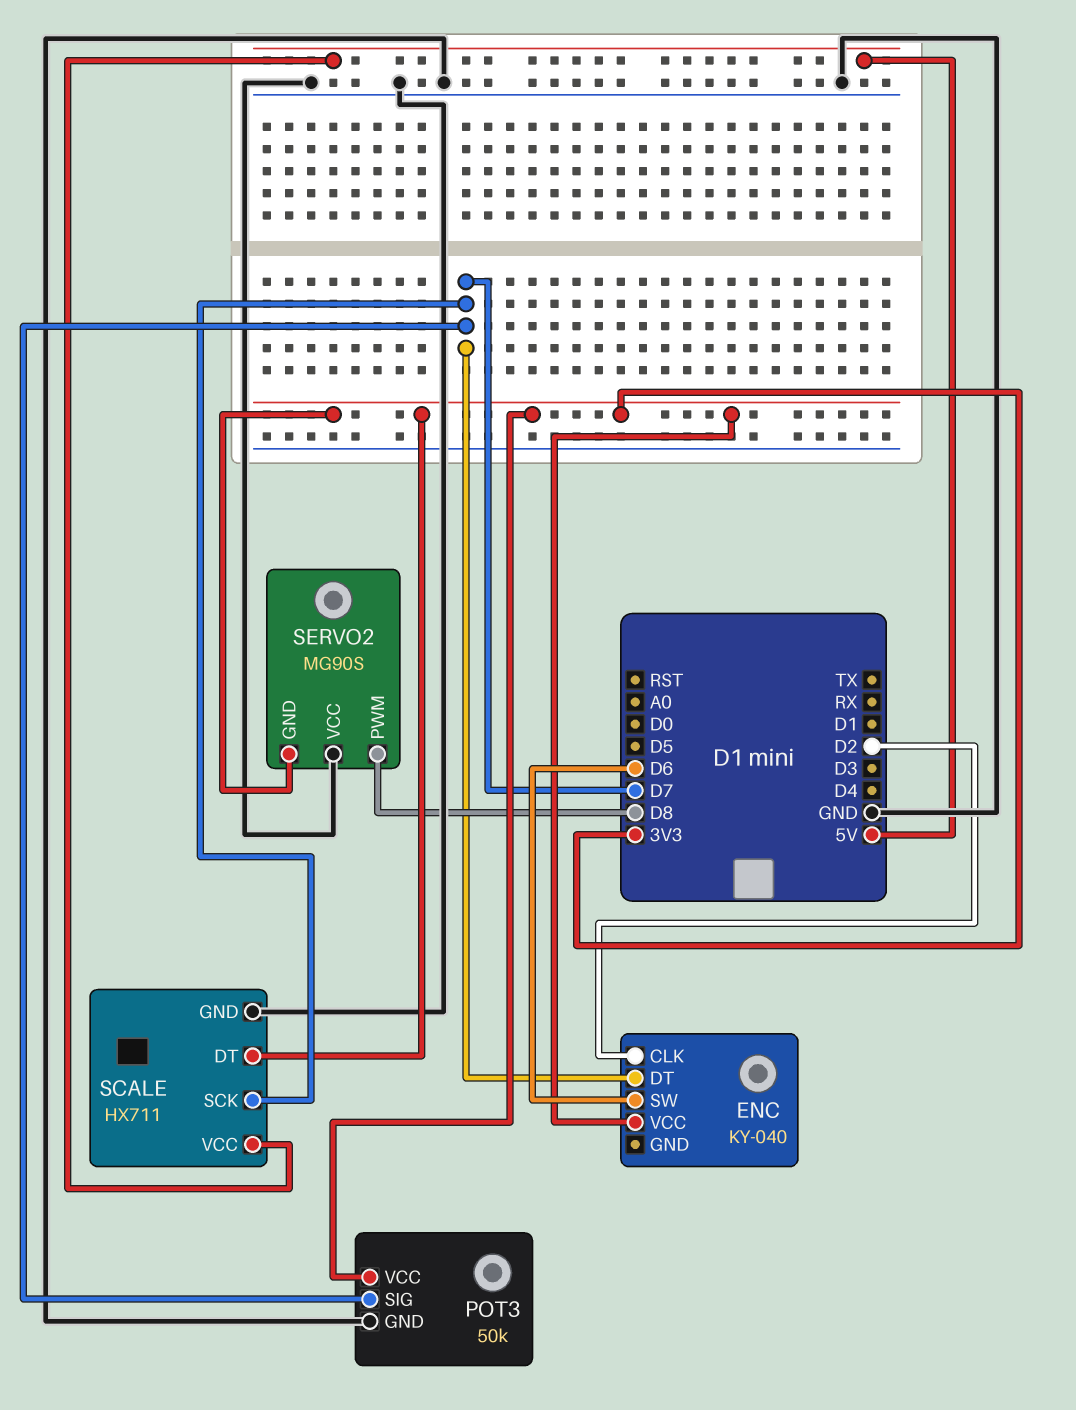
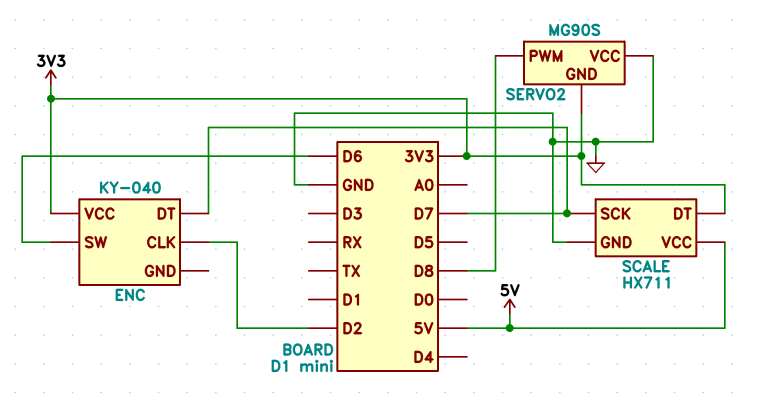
POT3: 50k -> none
POT3 pin GND: GND -> none
POT3 pin SIG: D7 -> none
POT3 pin VCC: 3V3 -> none

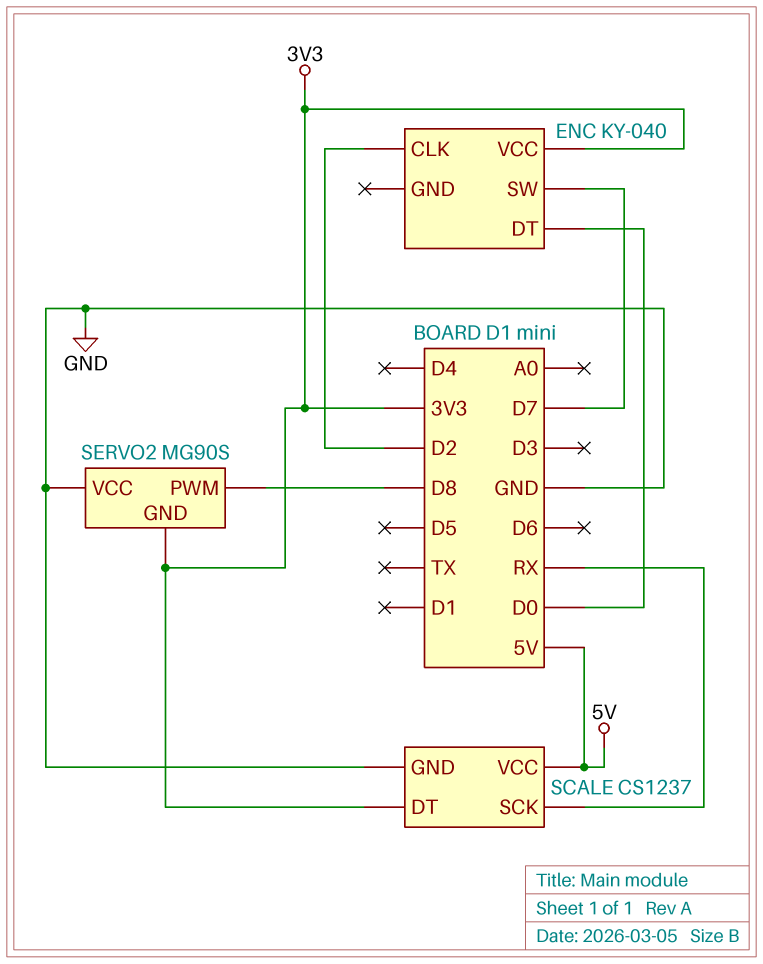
ENC pin DT: D7 -> D0
ENC pin SW: D6 -> D7
SCALE: HX711 -> CS1237
SCALE pin SCK: D7 -> RX

